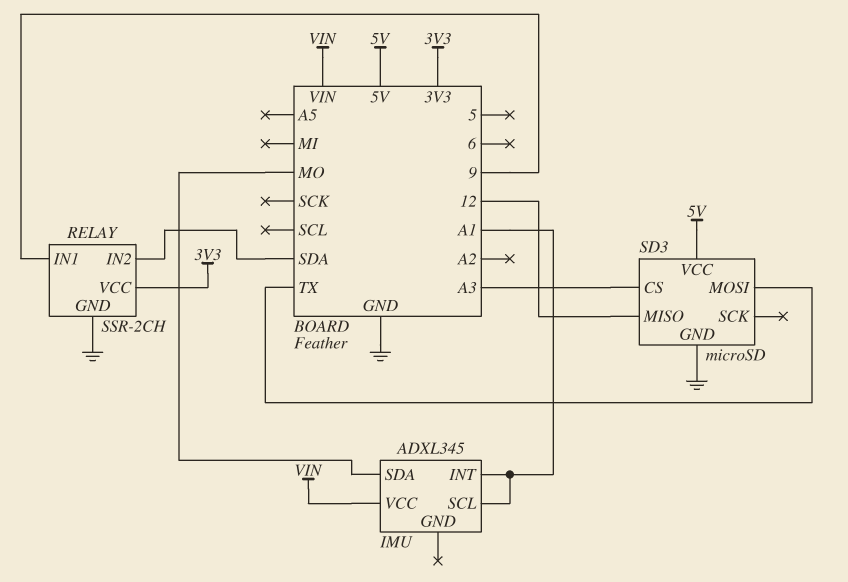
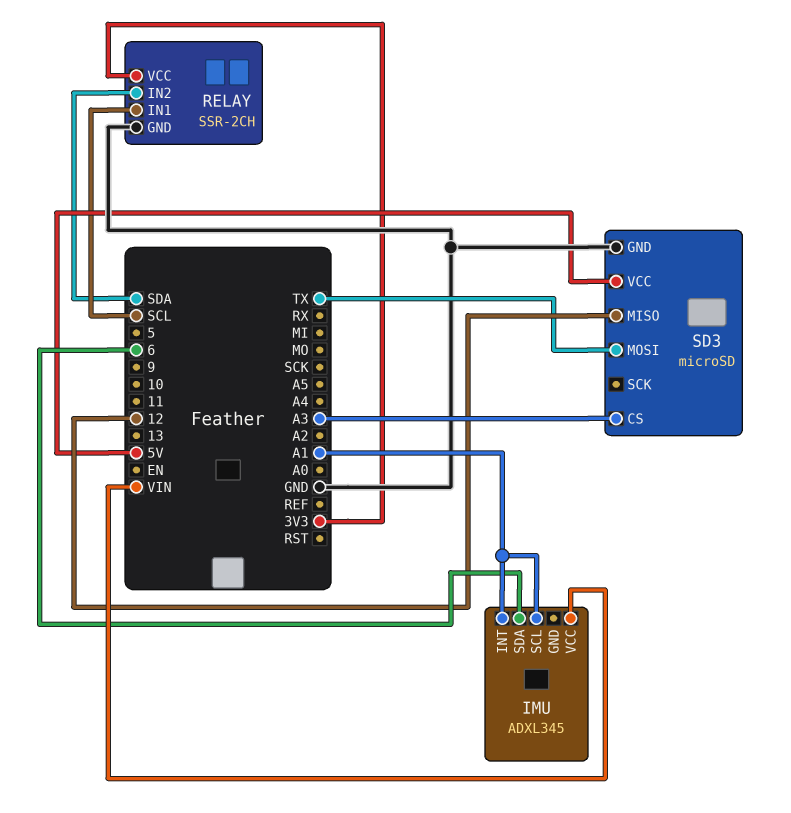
IMU pin SDA: MO -> 6
RELAY pin IN1: 9 -> SCL

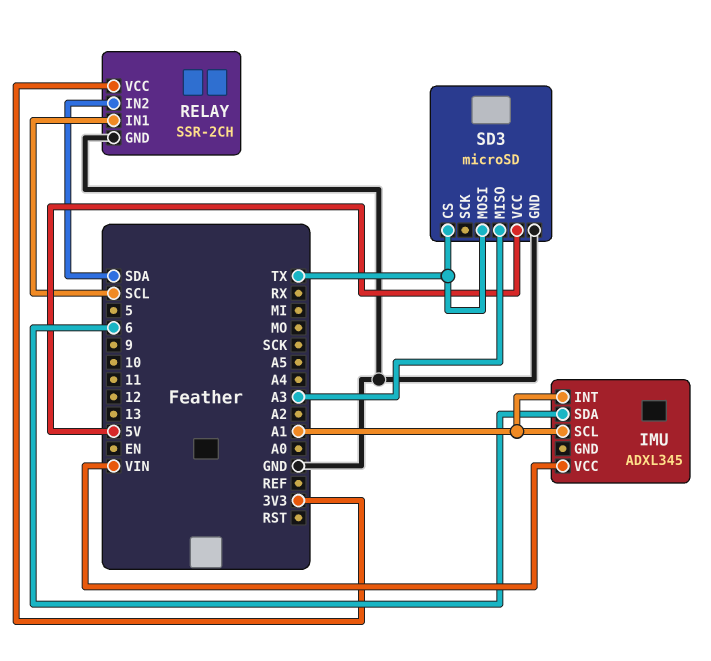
SD3 pin CS: A3 -> TX
SD3 pin MISO: 12 -> A3

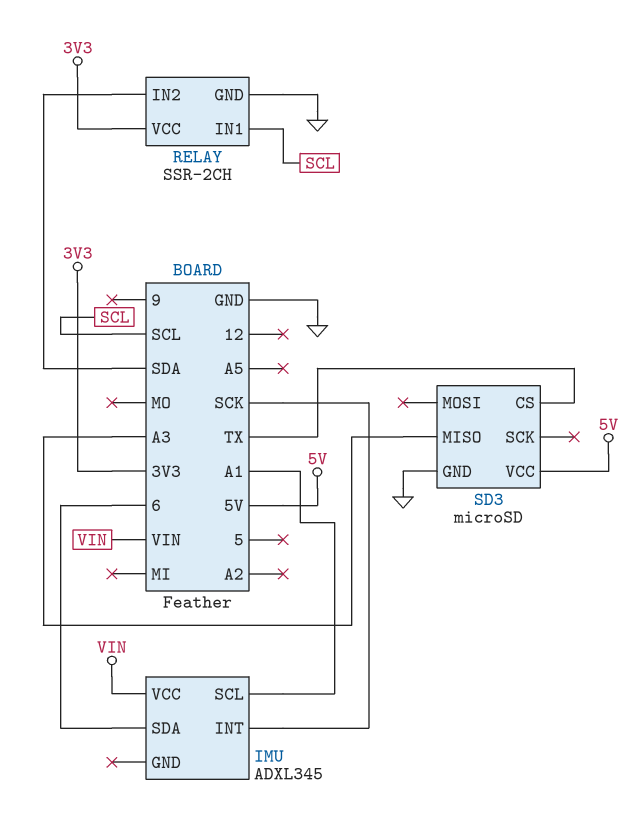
IMU pin INT: A1 -> SCK
SD3 pin MOSI: TX -> none

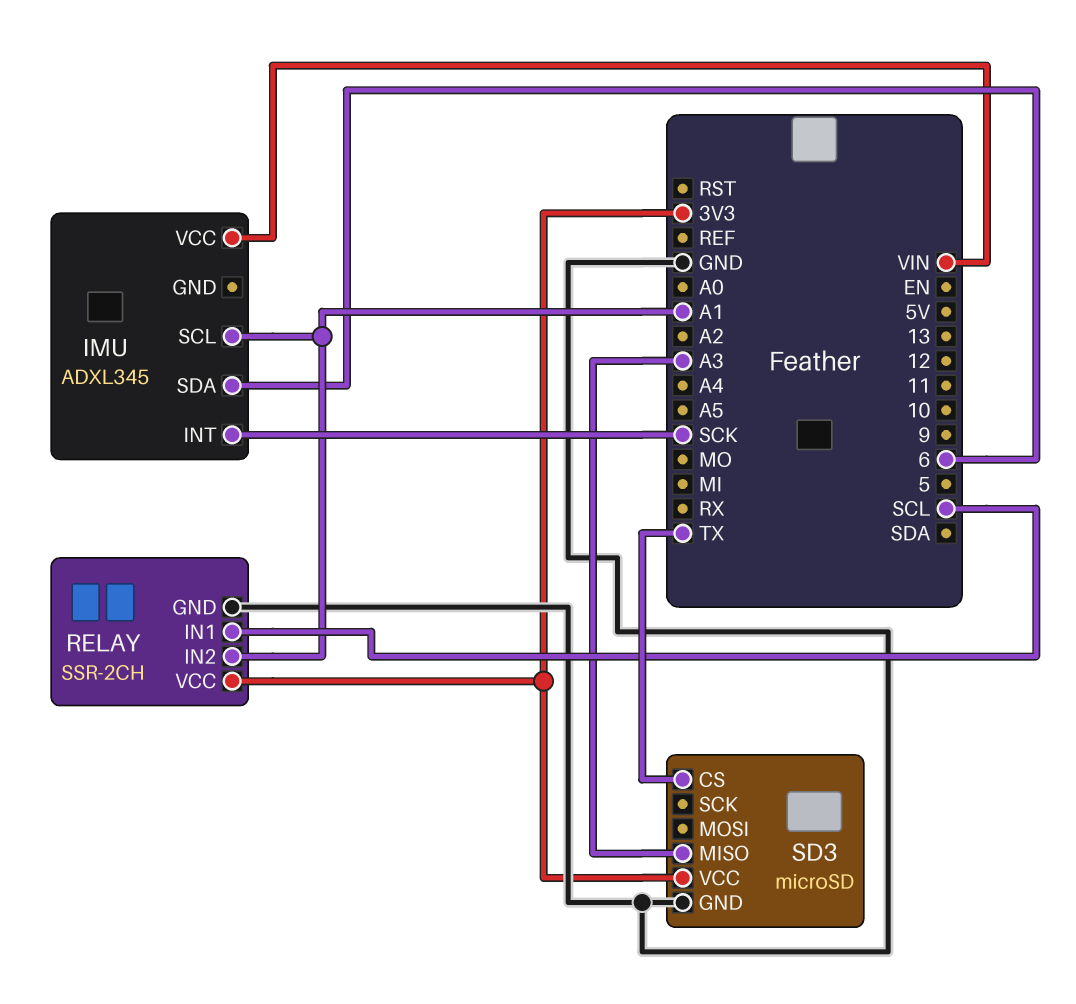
RELAY pin IN2: SDA -> A1
SD3 pin VCC: 5V -> 3V3

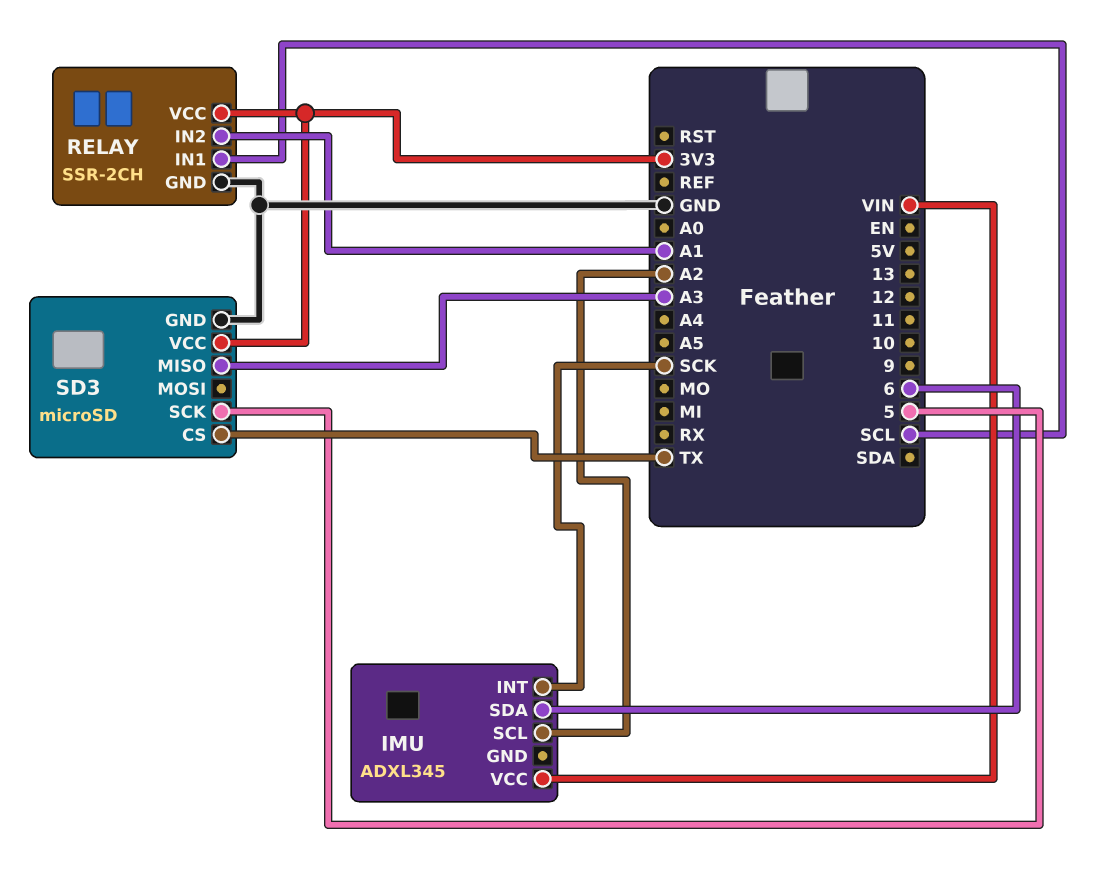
IMU pin SCL: A1 -> A2
SD3 pin SCK: none -> 5

